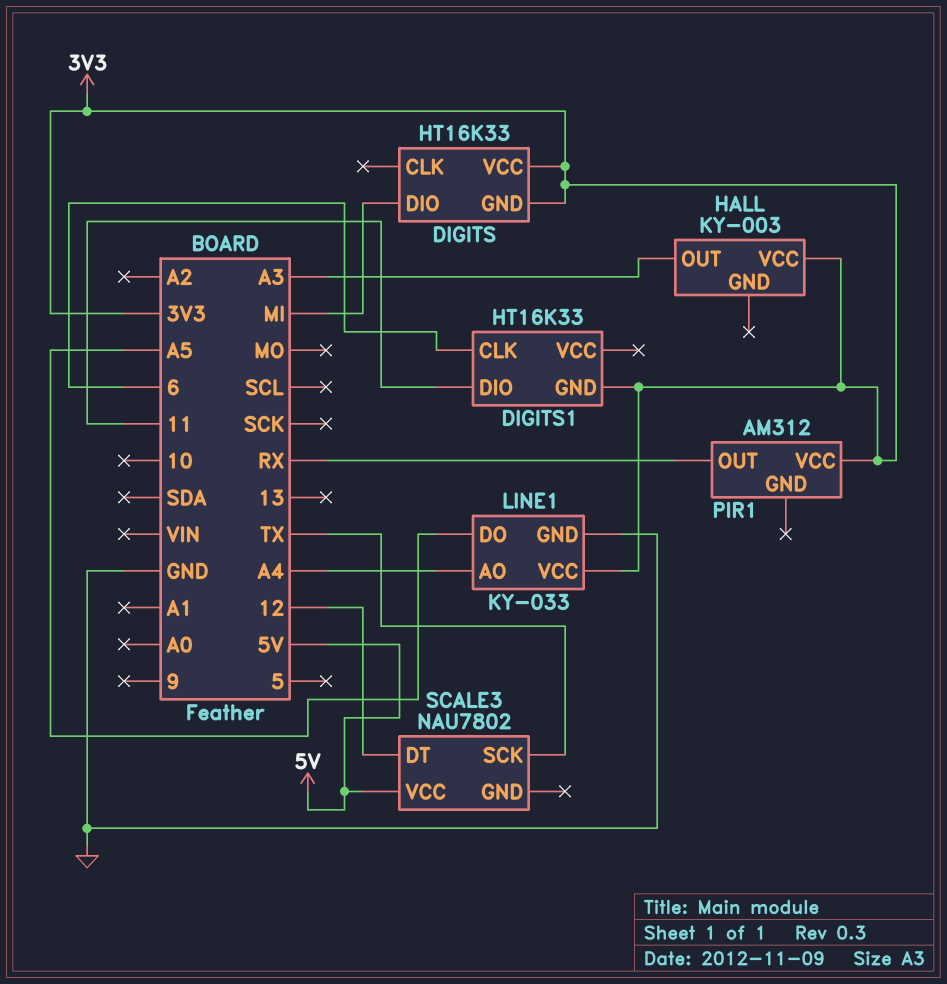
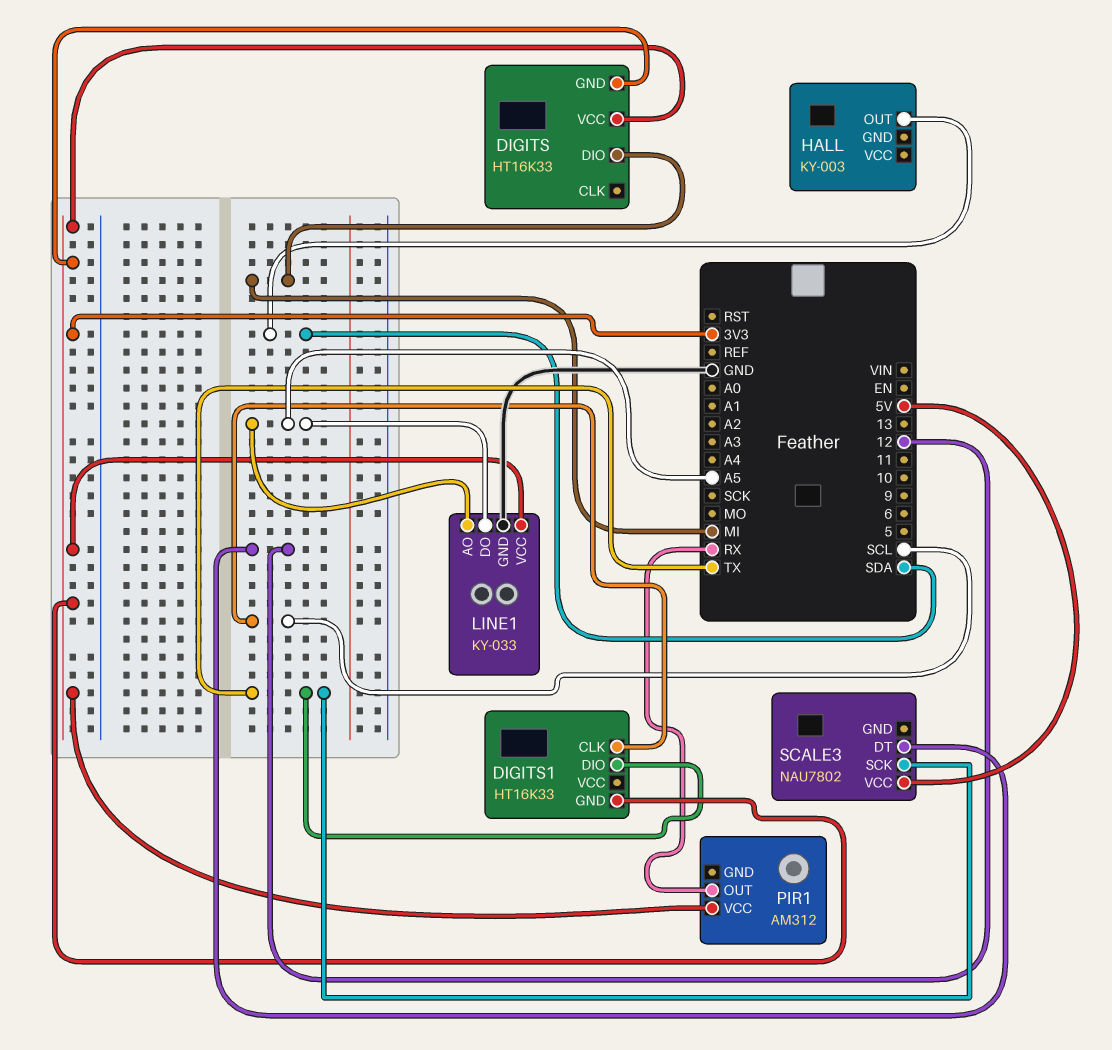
DIGITS1 pin CLK: 6 -> SCL
DIGITS1 pin DIO: 11 -> TX
HALL pin OUT: A3 -> SDA
HALL pin VCC: 3V3 -> none
LINE1 pin AO: A4 -> A5

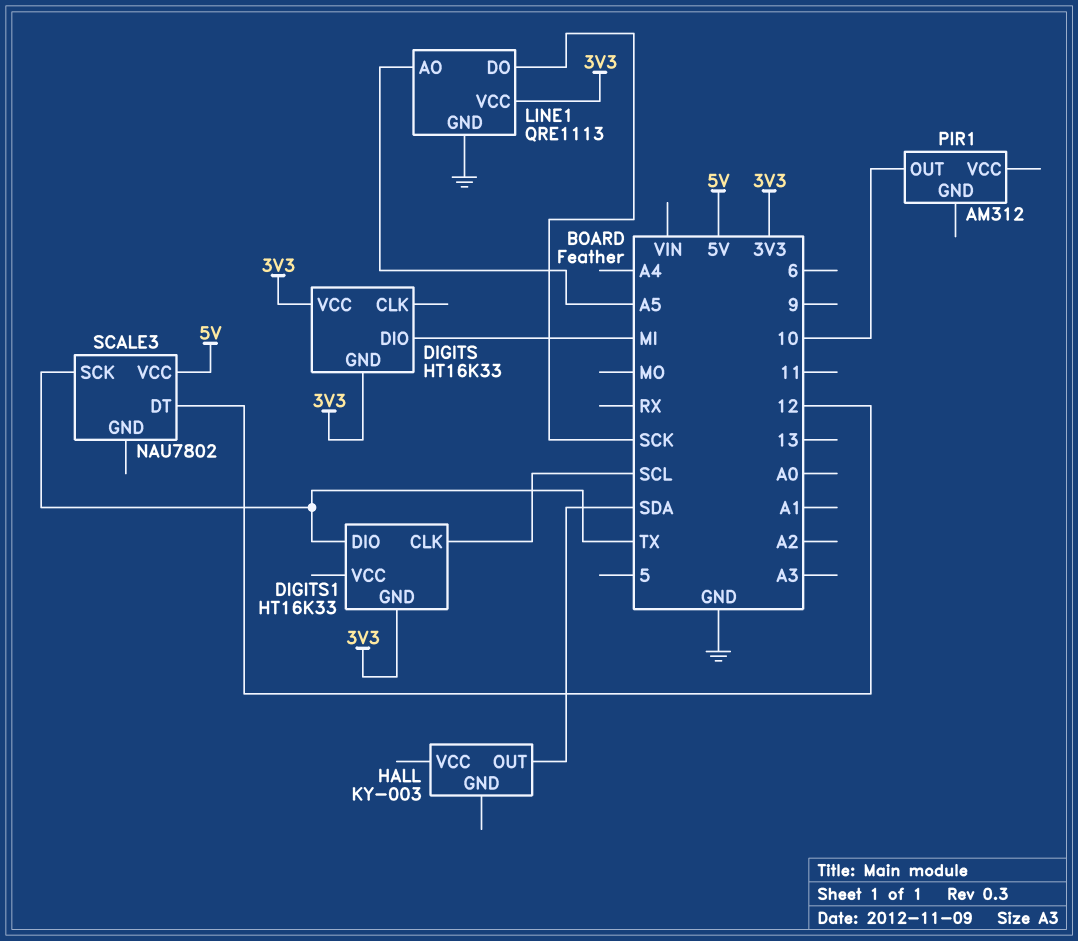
LINE1: KY-033 -> QRE1113
LINE1 pin DO: A5 -> SCK
PIR1 pin OUT: RX -> 10
PIR1 pin VCC: 3V3 -> none

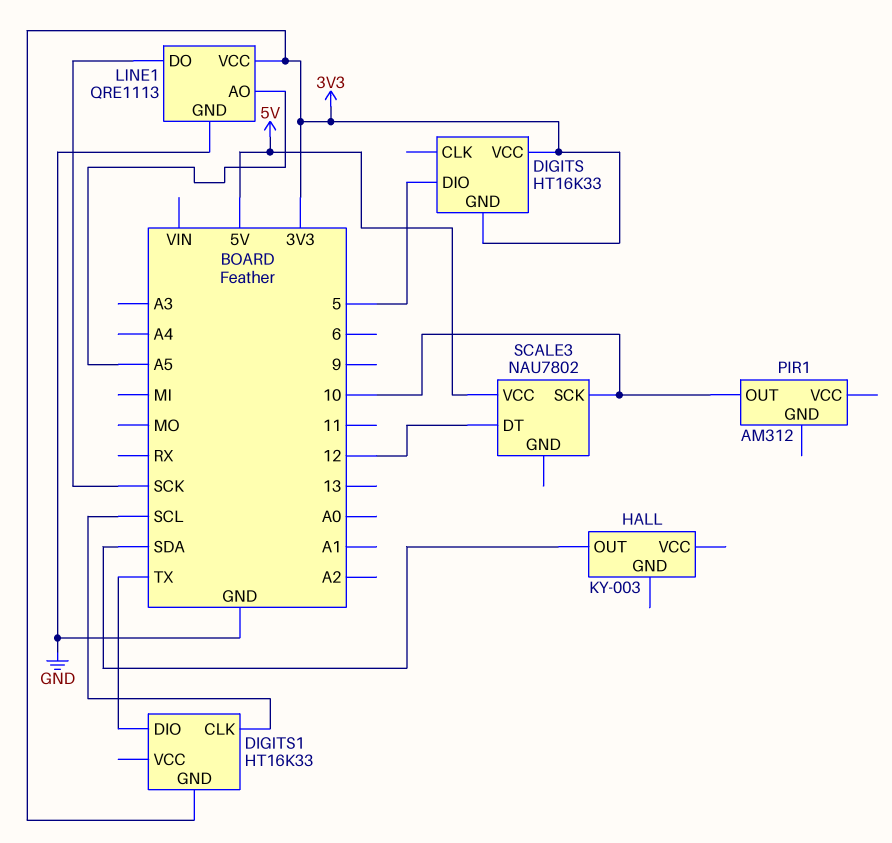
DIGITS pin DIO: MI -> 5
SCALE3 pin SCK: TX -> 10

